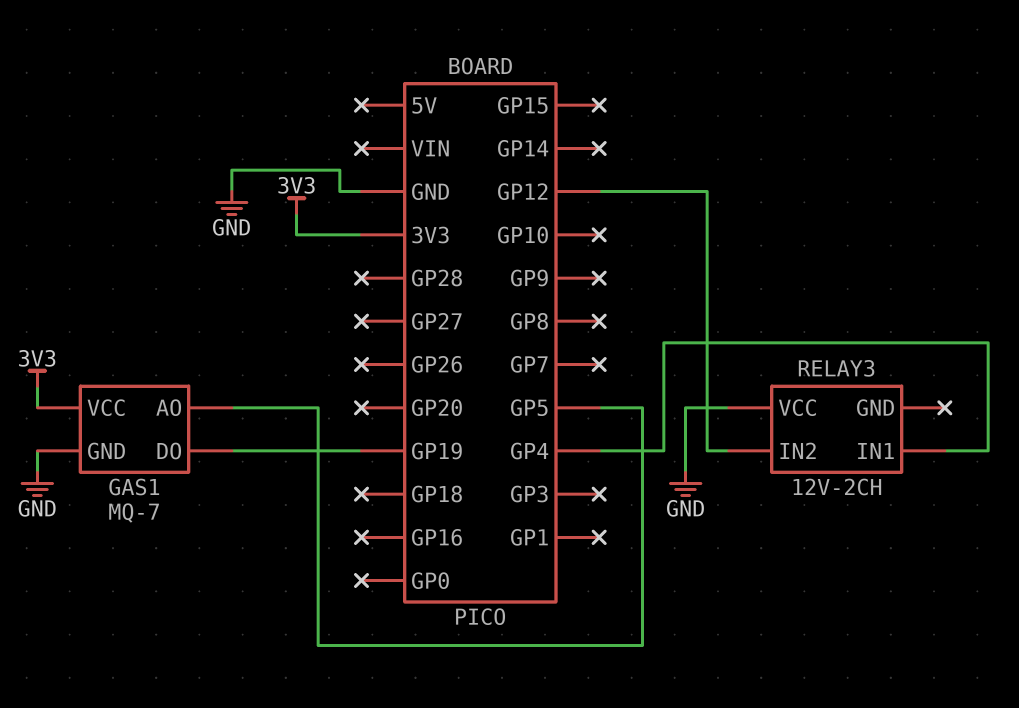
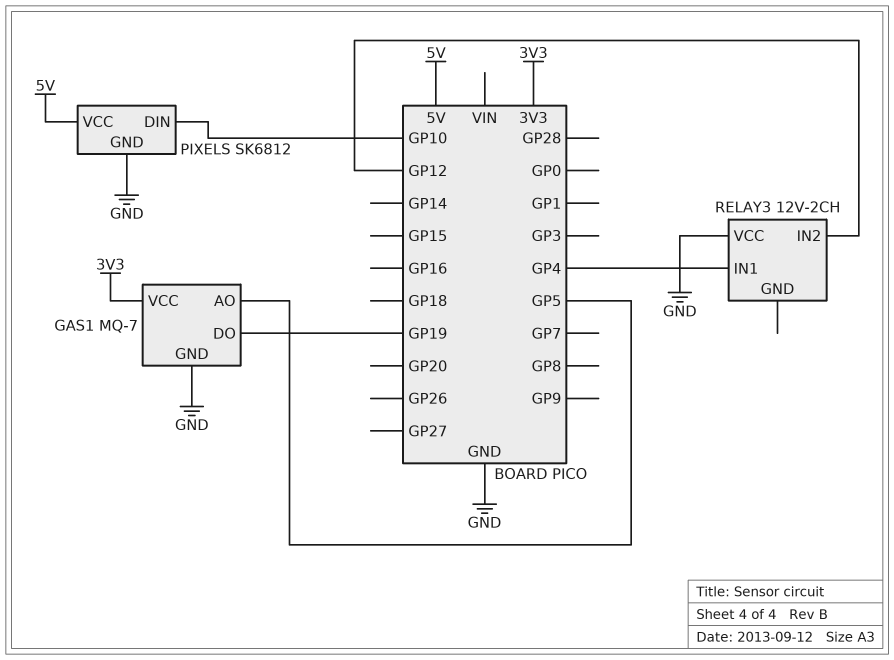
PIXELS: none -> SK6812
PIXELS pin DIN: none -> GP10
PIXELS pin GND: none -> GND
PIXELS pin VCC: none -> 5V

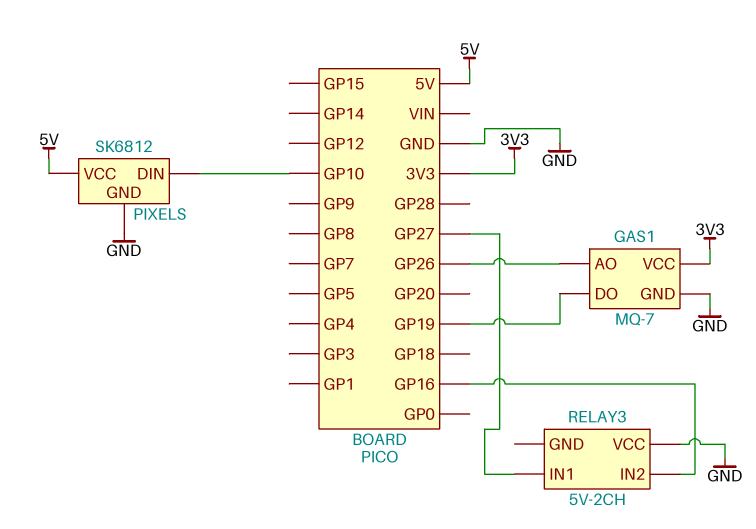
GAS1 pin AO: GP5 -> GP26
RELAY3: 12V-2CH -> 5V-2CH
RELAY3 pin IN1: GP4 -> GP27
RELAY3 pin IN2: GP12 -> GP16

